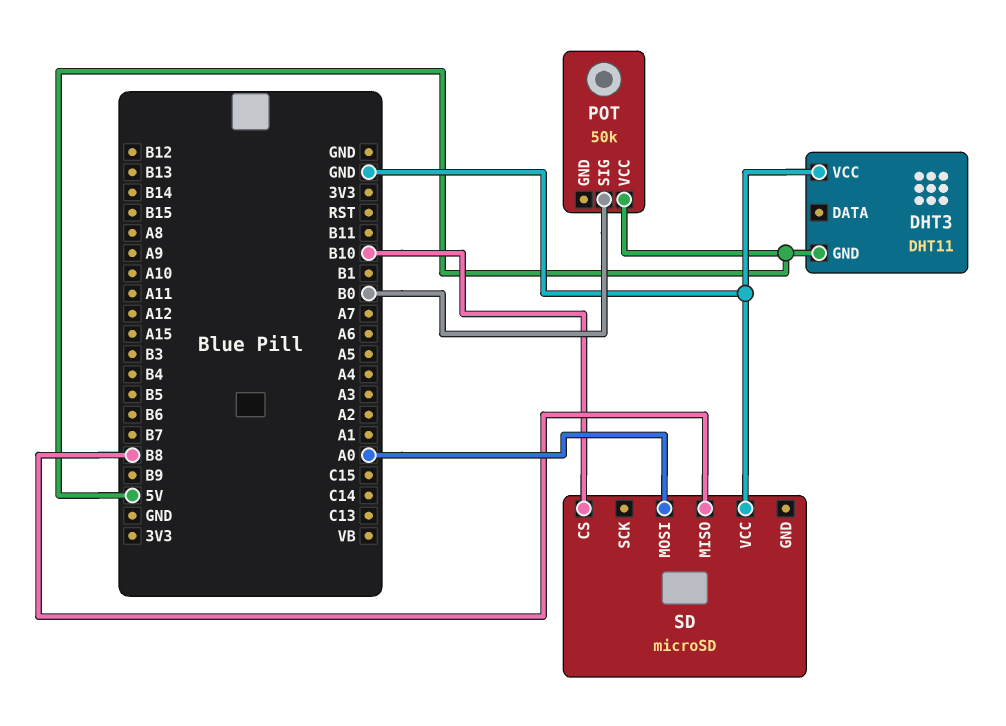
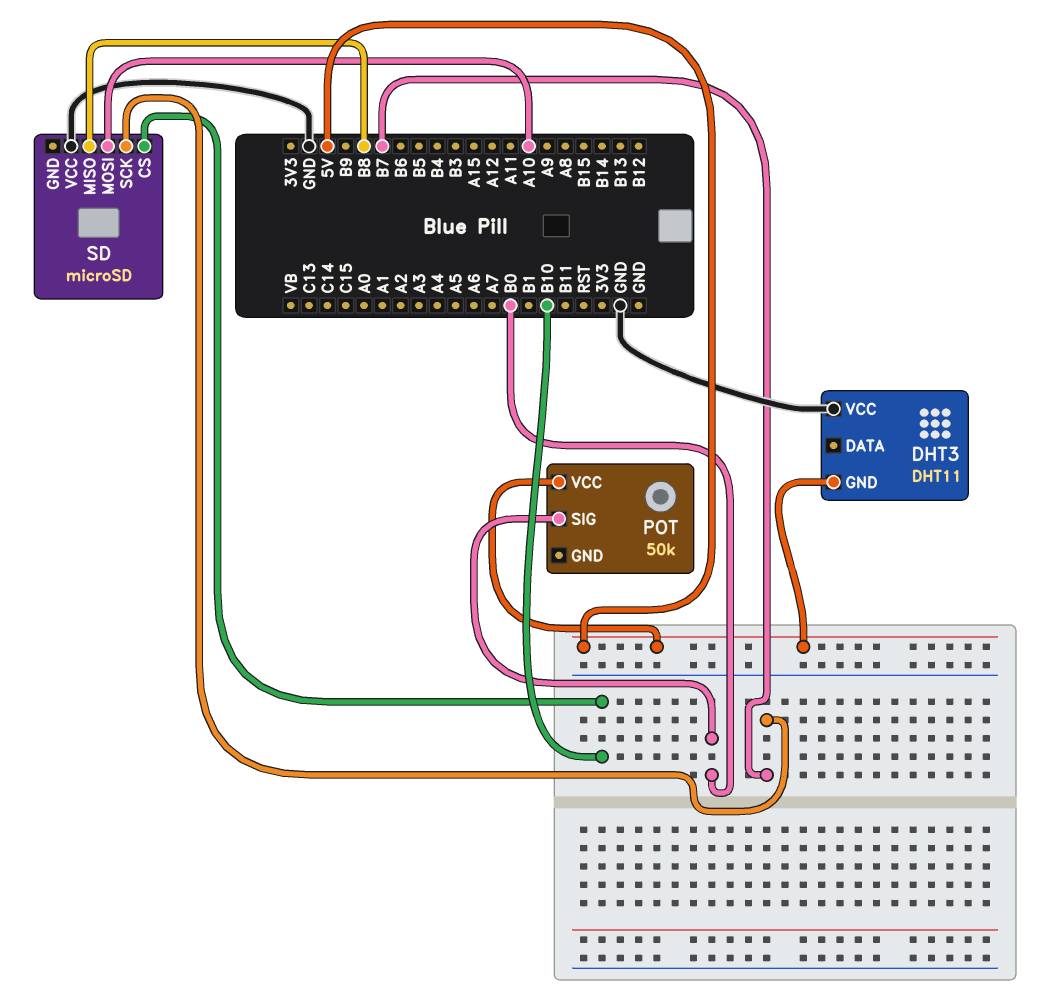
SD pin MOSI: A0 -> A10
SD pin SCK: none -> B7

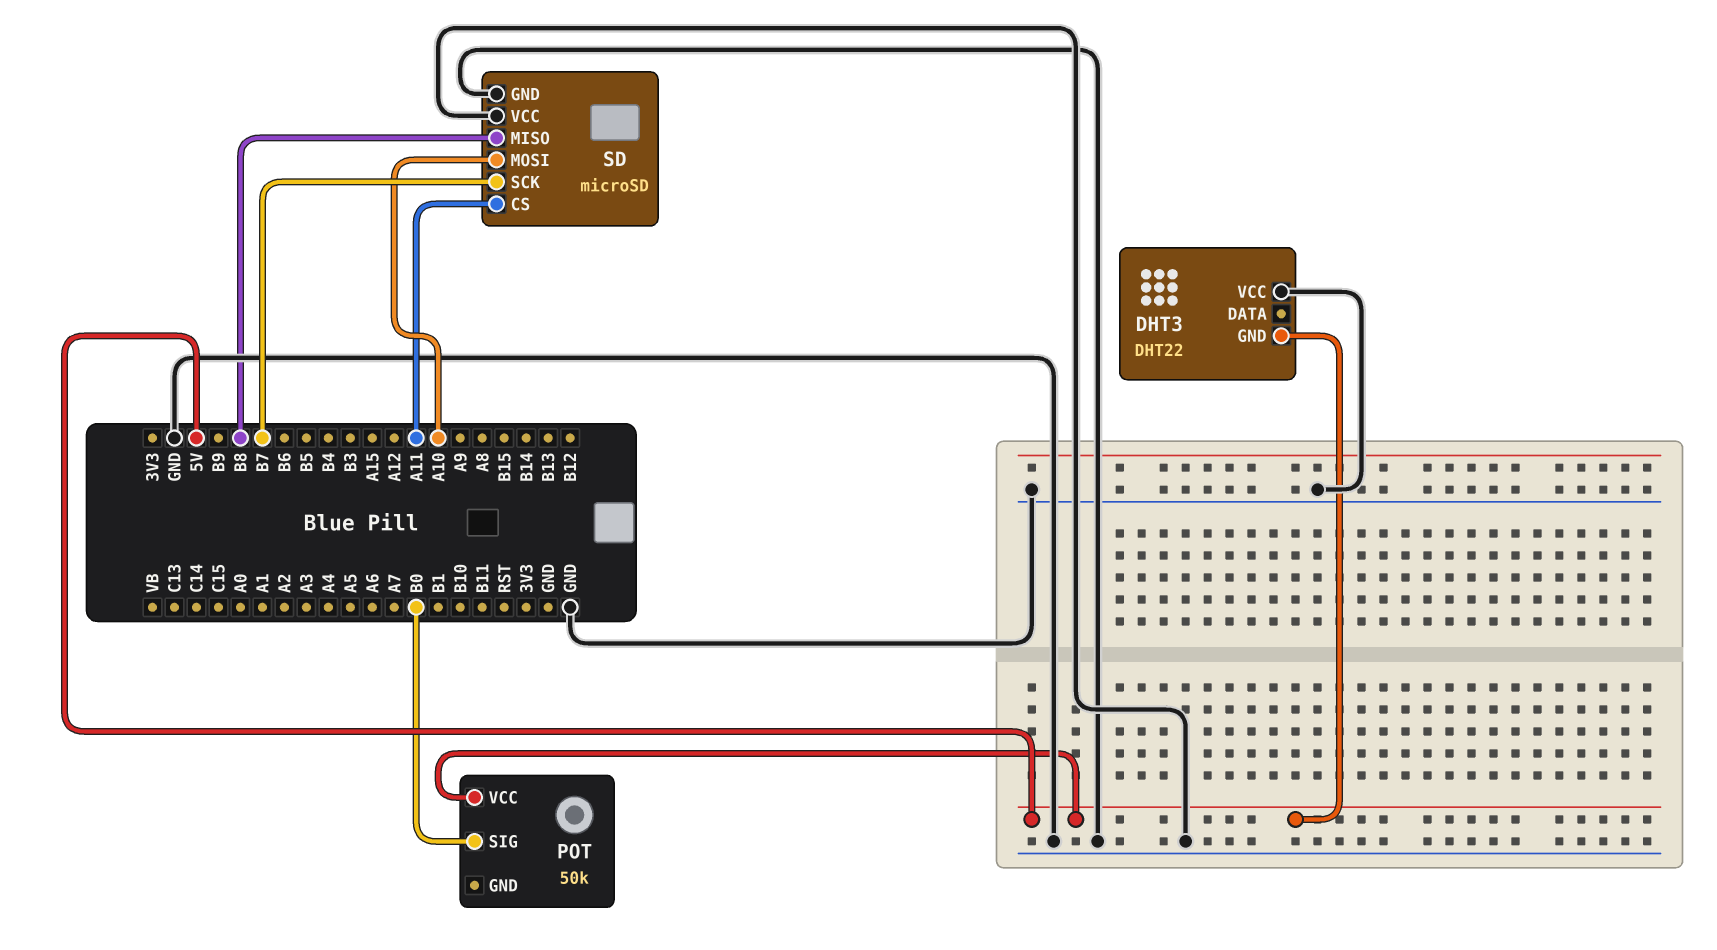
DHT3: DHT11 -> DHT22
SD pin CS: B10 -> A11
SD pin GND: none -> GND

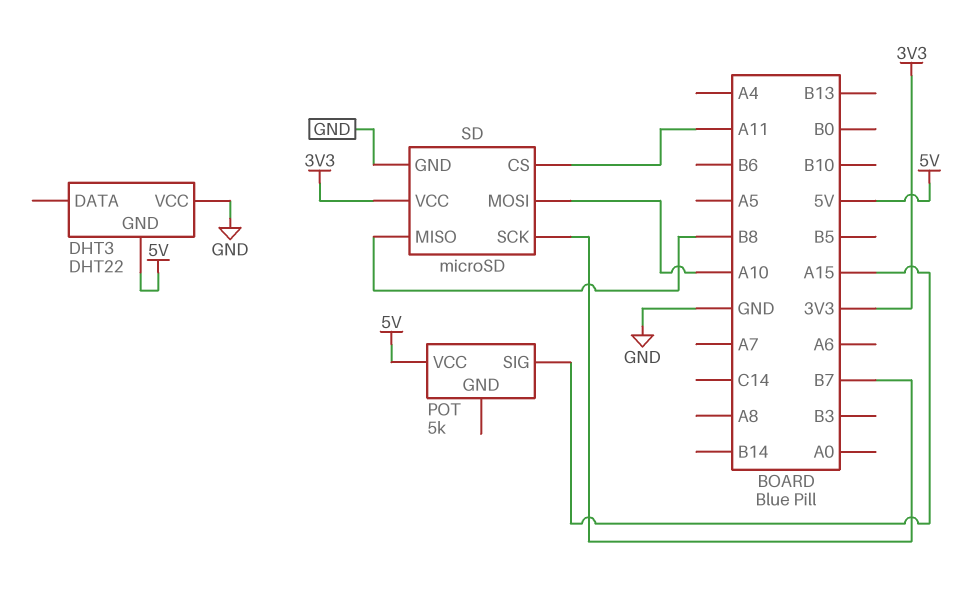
POT: 50k -> 5k
POT pin SIG: B0 -> A15
SD pin VCC: GND -> 3V3

